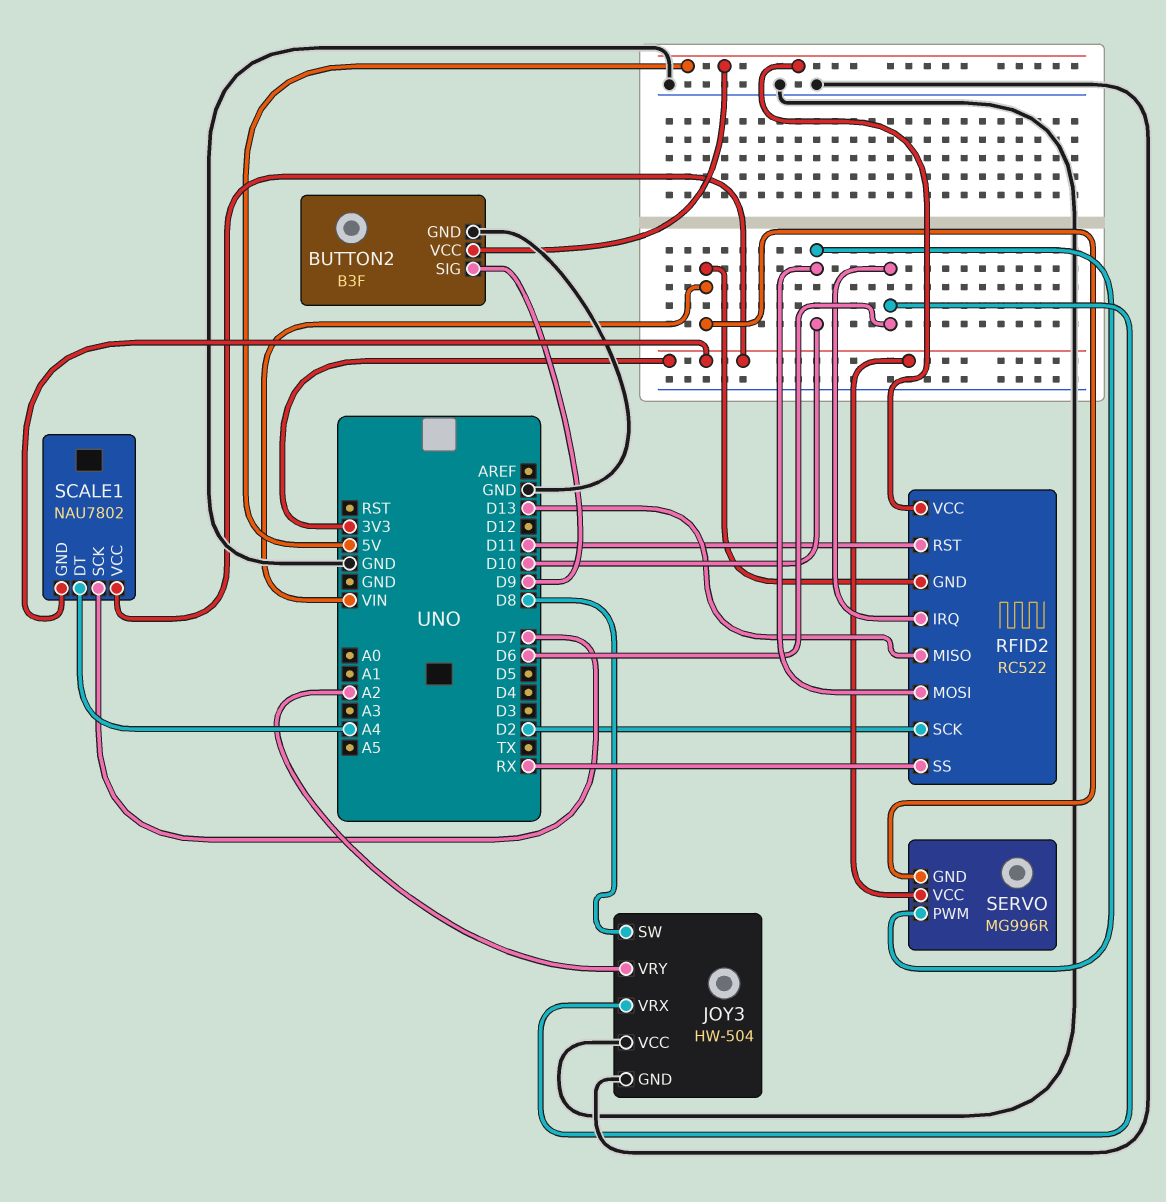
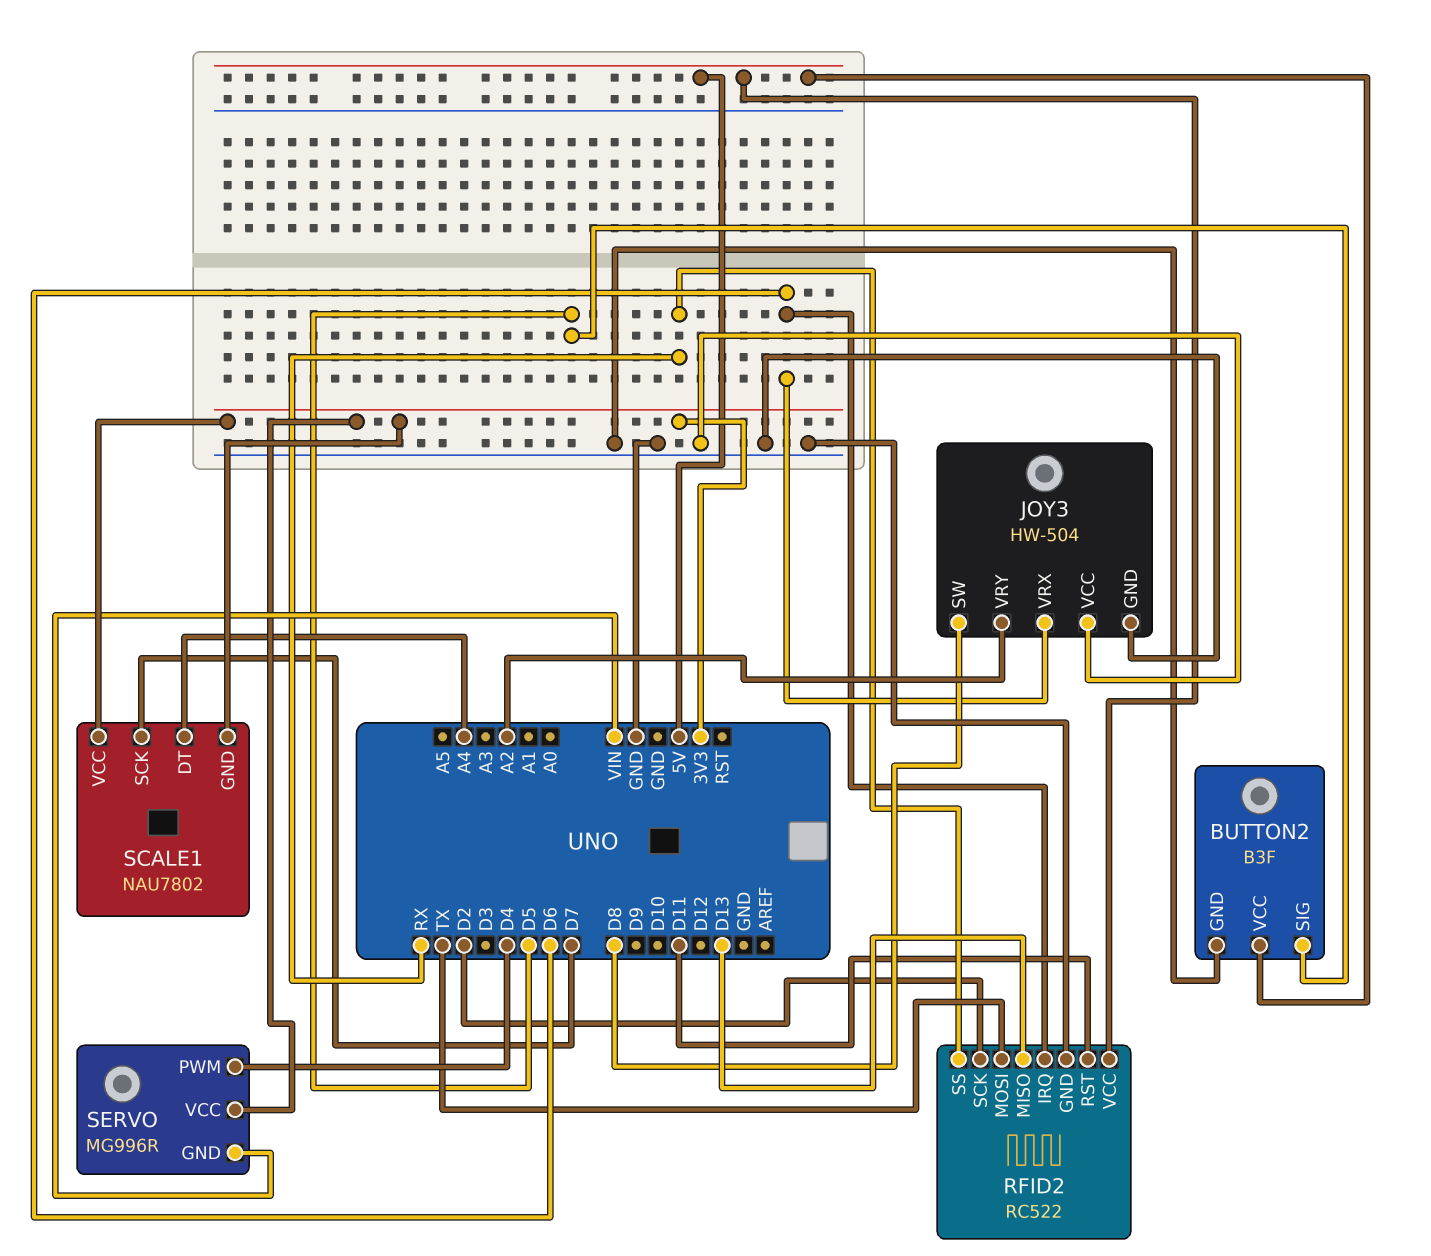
BUTTON2 pin SIG: D9 -> D5
RFID2 pin GND: VIN -> GND
RFID2 pin MOSI: D10 -> TX
SERVO pin PWM: D10 -> D4

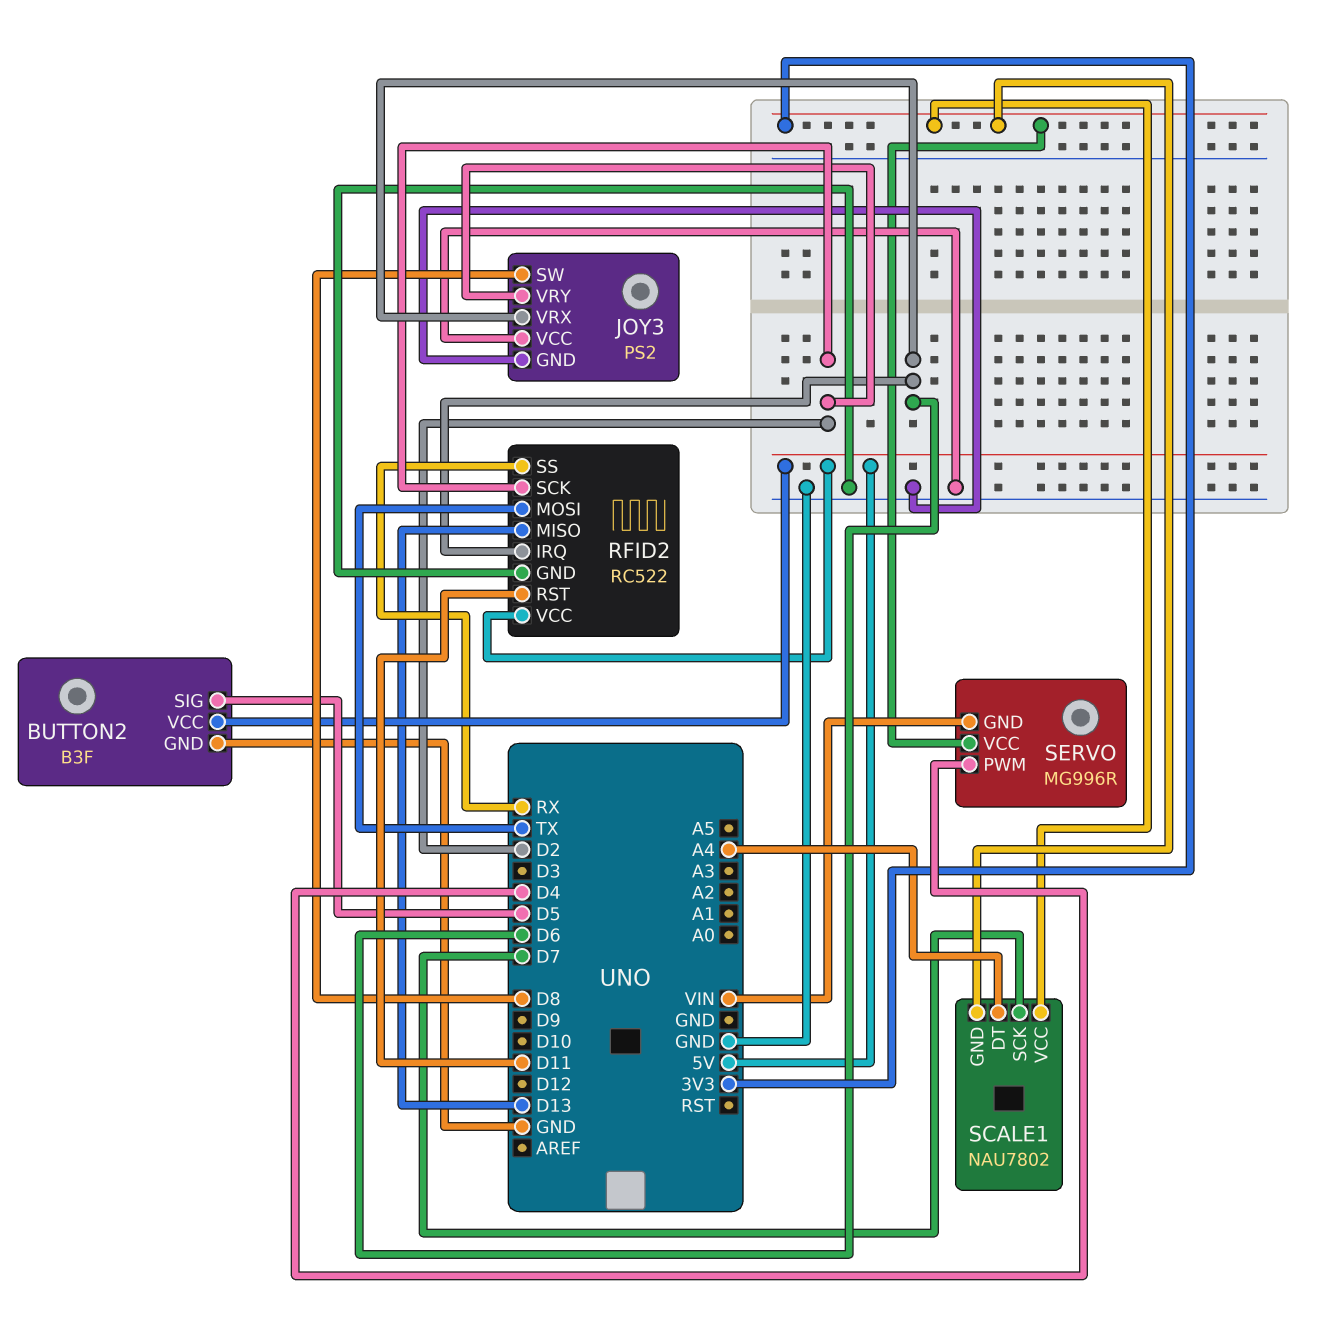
JOY3: HW-504 -> PS2
JOY3 pin VRY: A2 -> D2

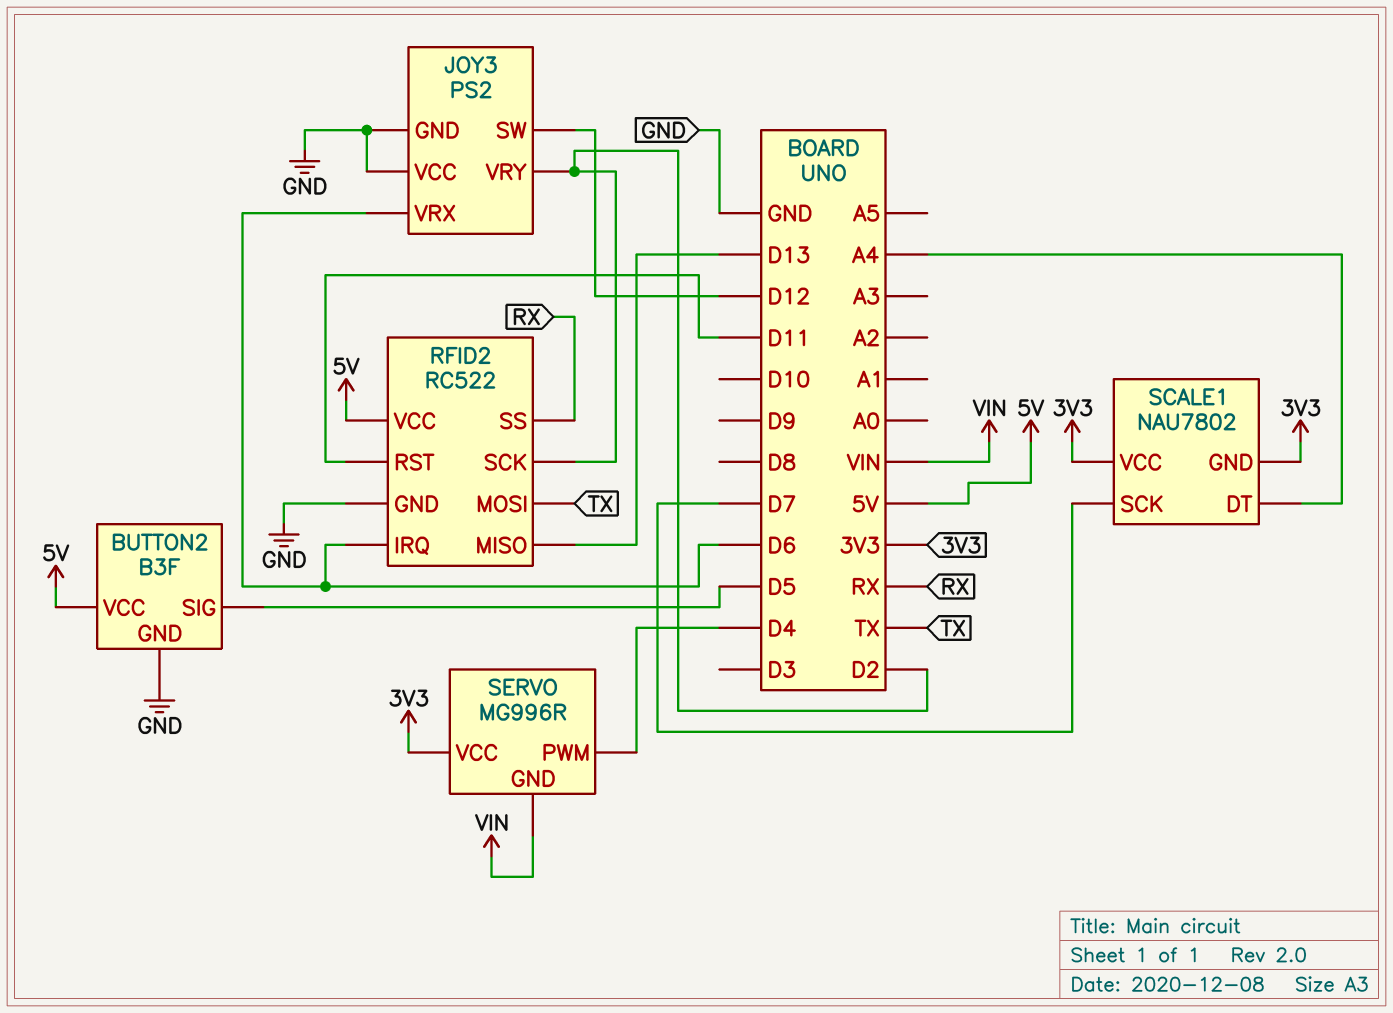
JOY3 pin SW: D8 -> D12

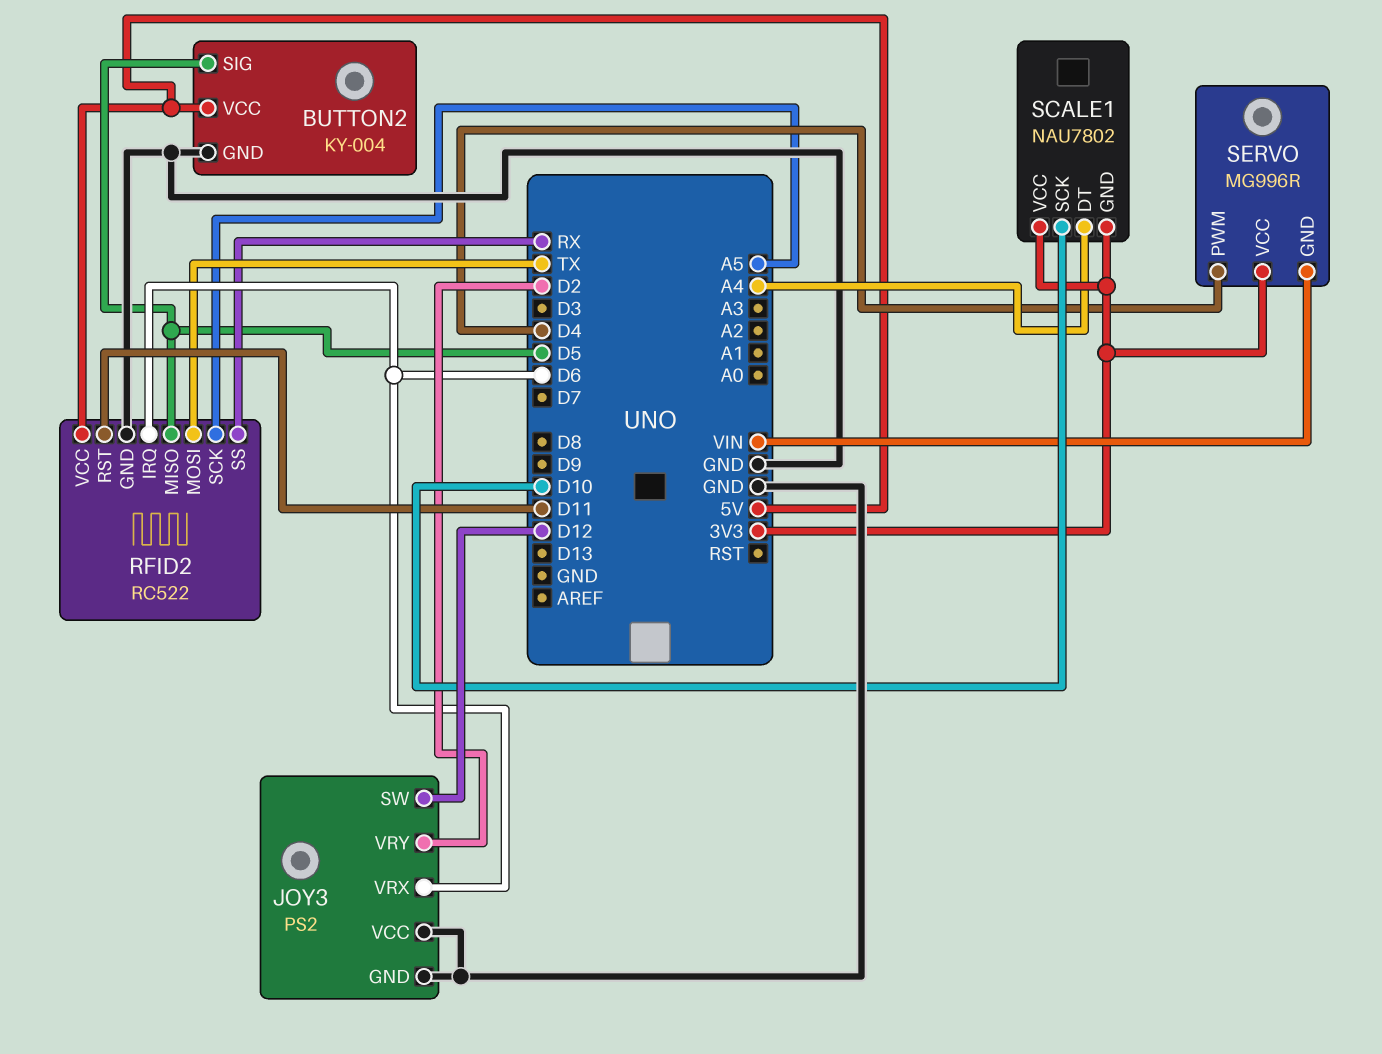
BUTTON2: B3F -> KY-004
RFID2 pin MISO: D13 -> D5
RFID2 pin SCK: D2 -> A5
SCALE1 pin SCK: D7 -> D10

